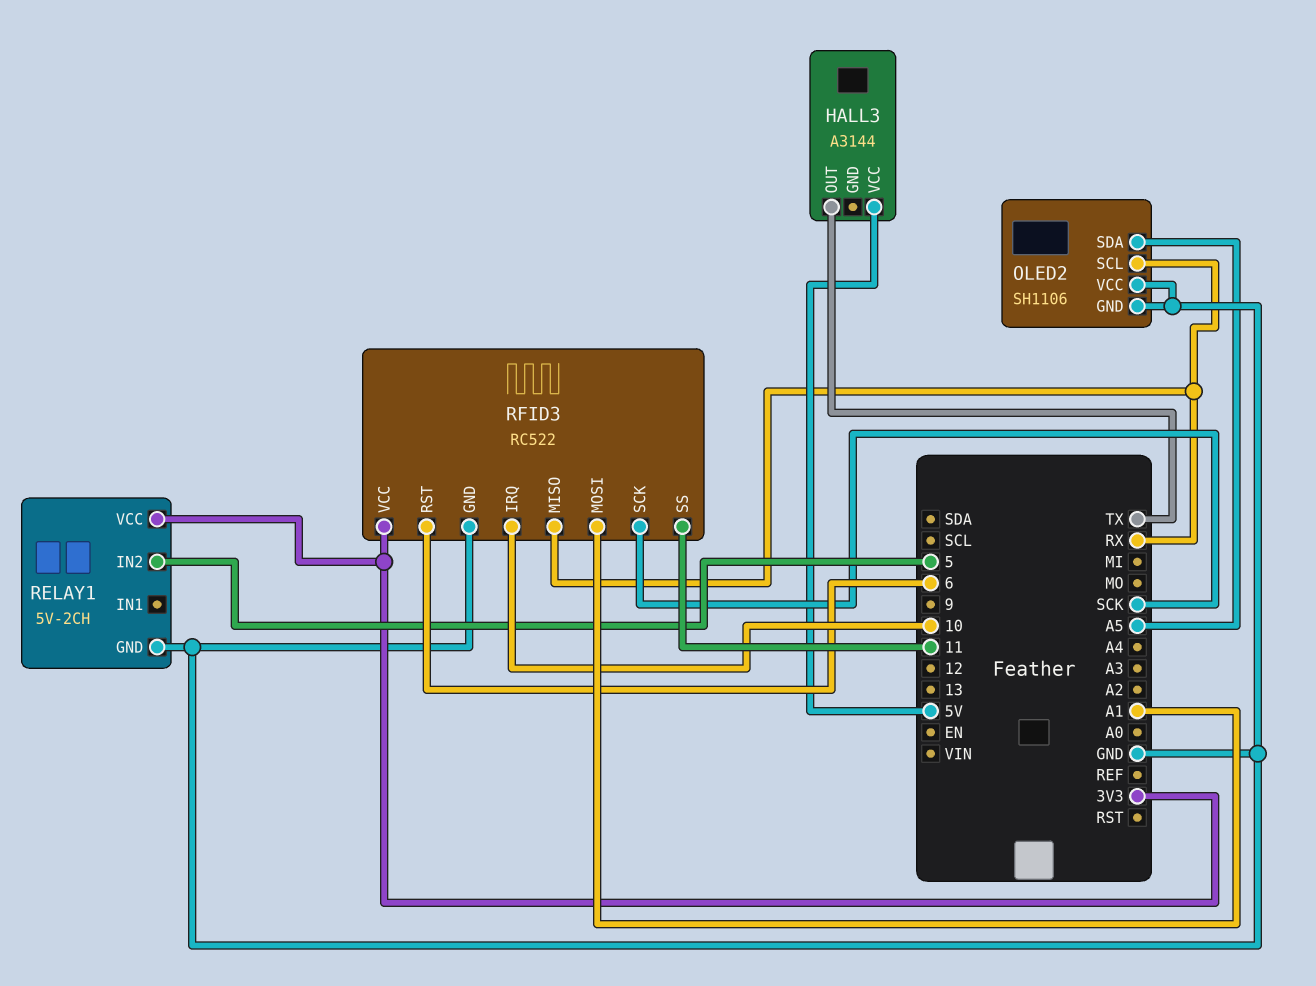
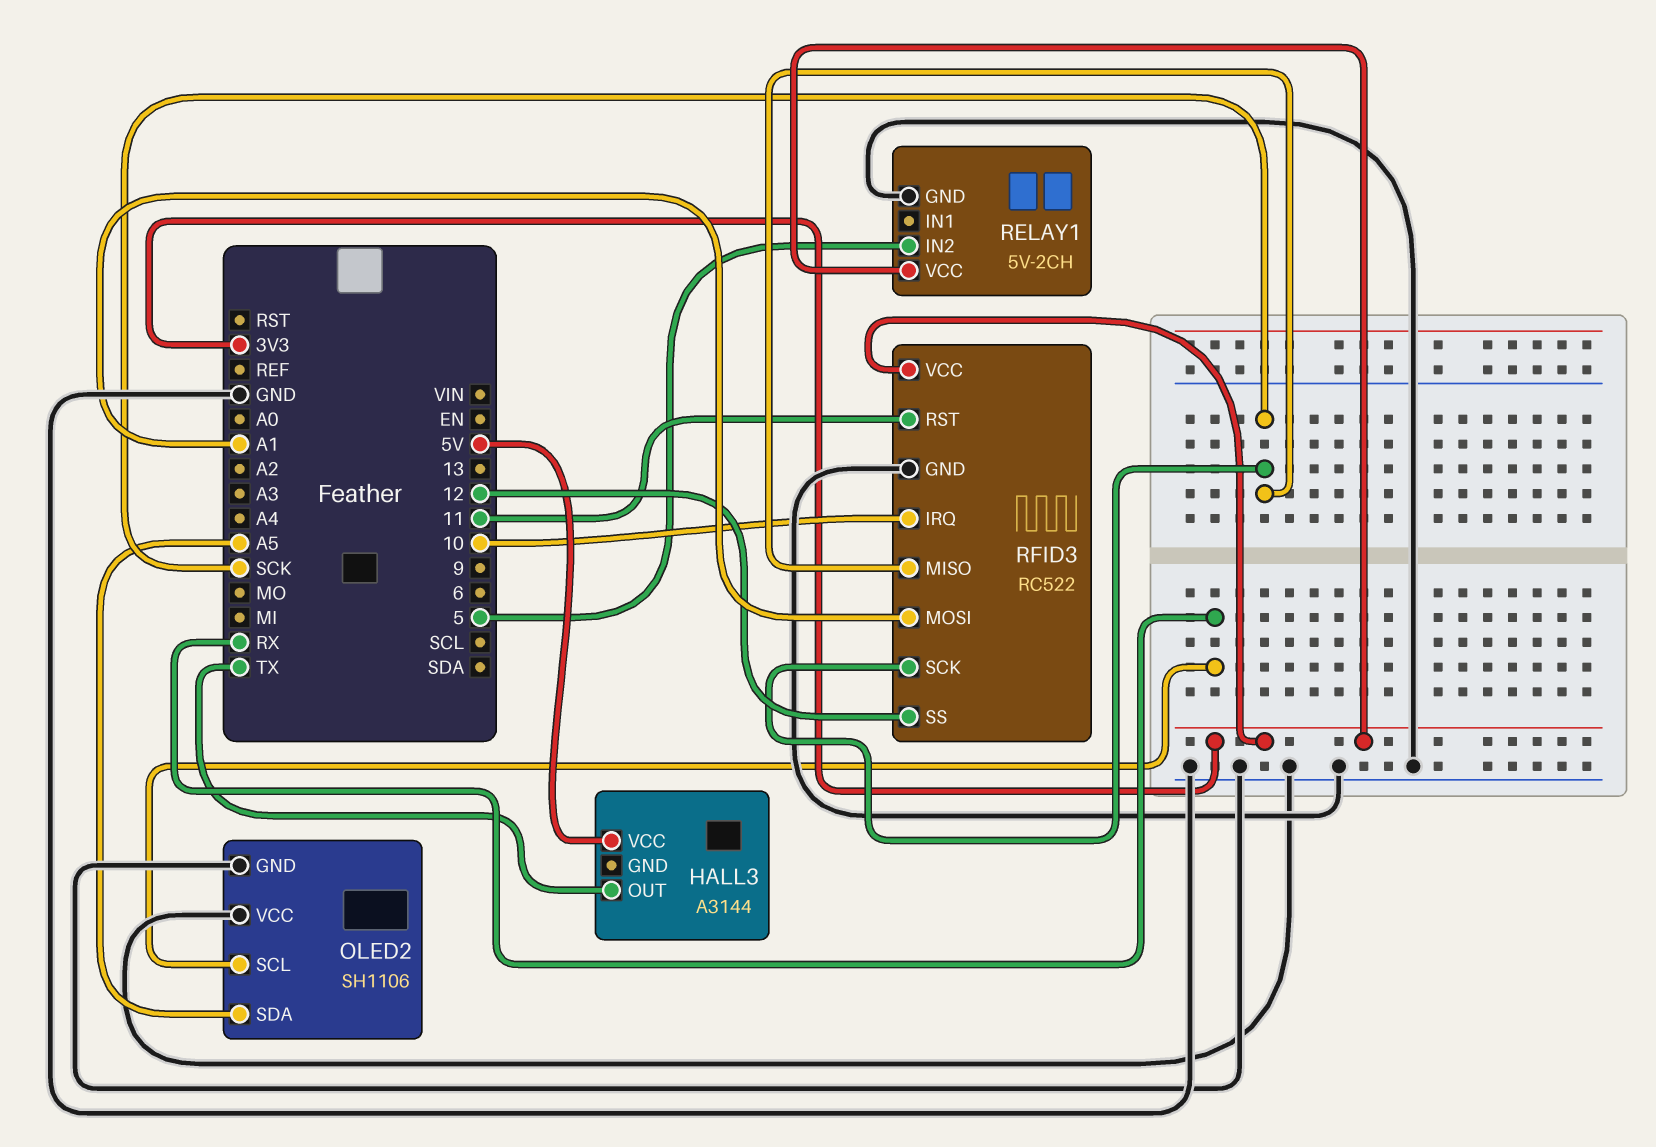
RFID3 pin MISO: RX -> SCK
RFID3 pin RST: 6 -> 11
RFID3 pin SS: 11 -> 12

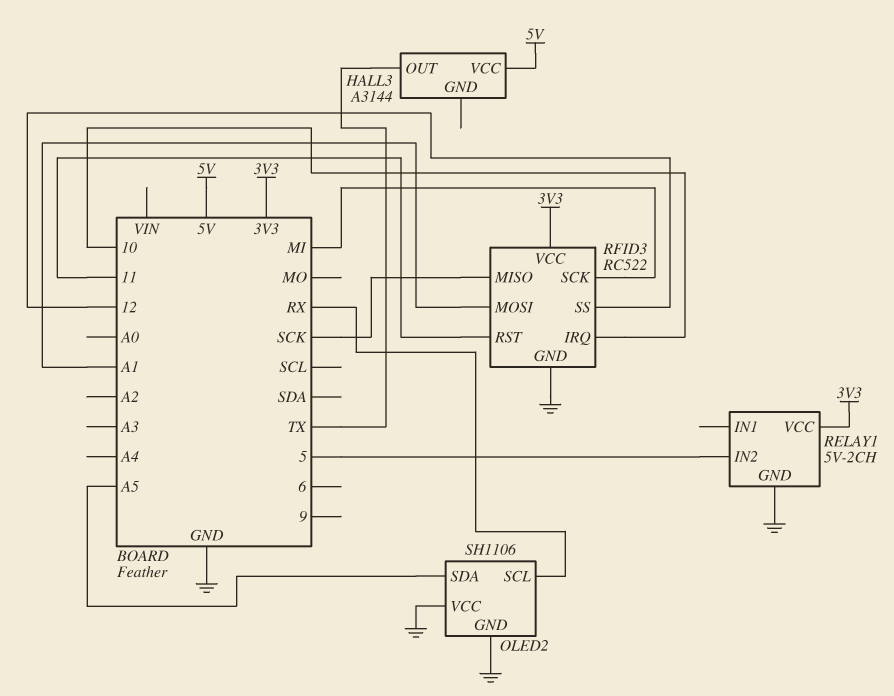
RFID3 pin SCK: SCK -> MI

